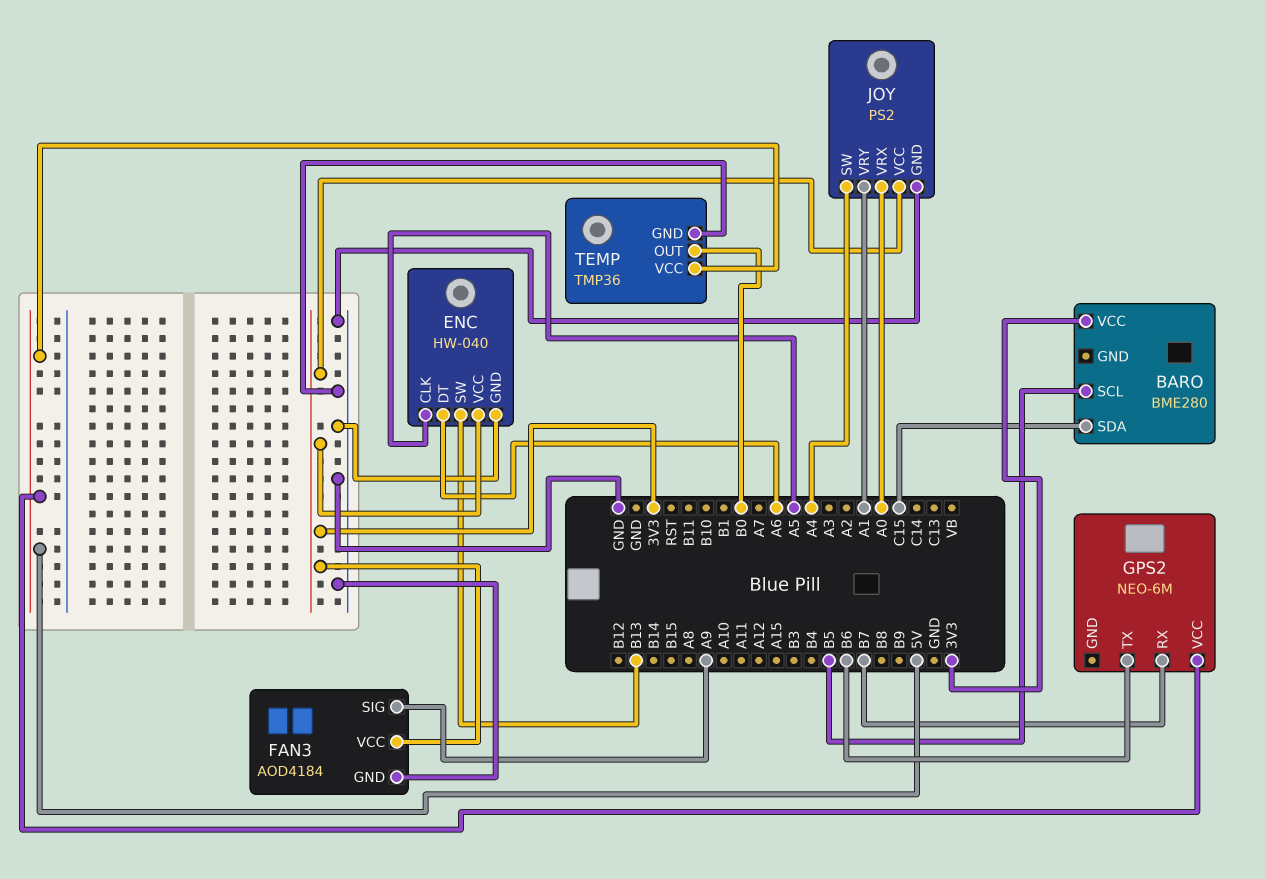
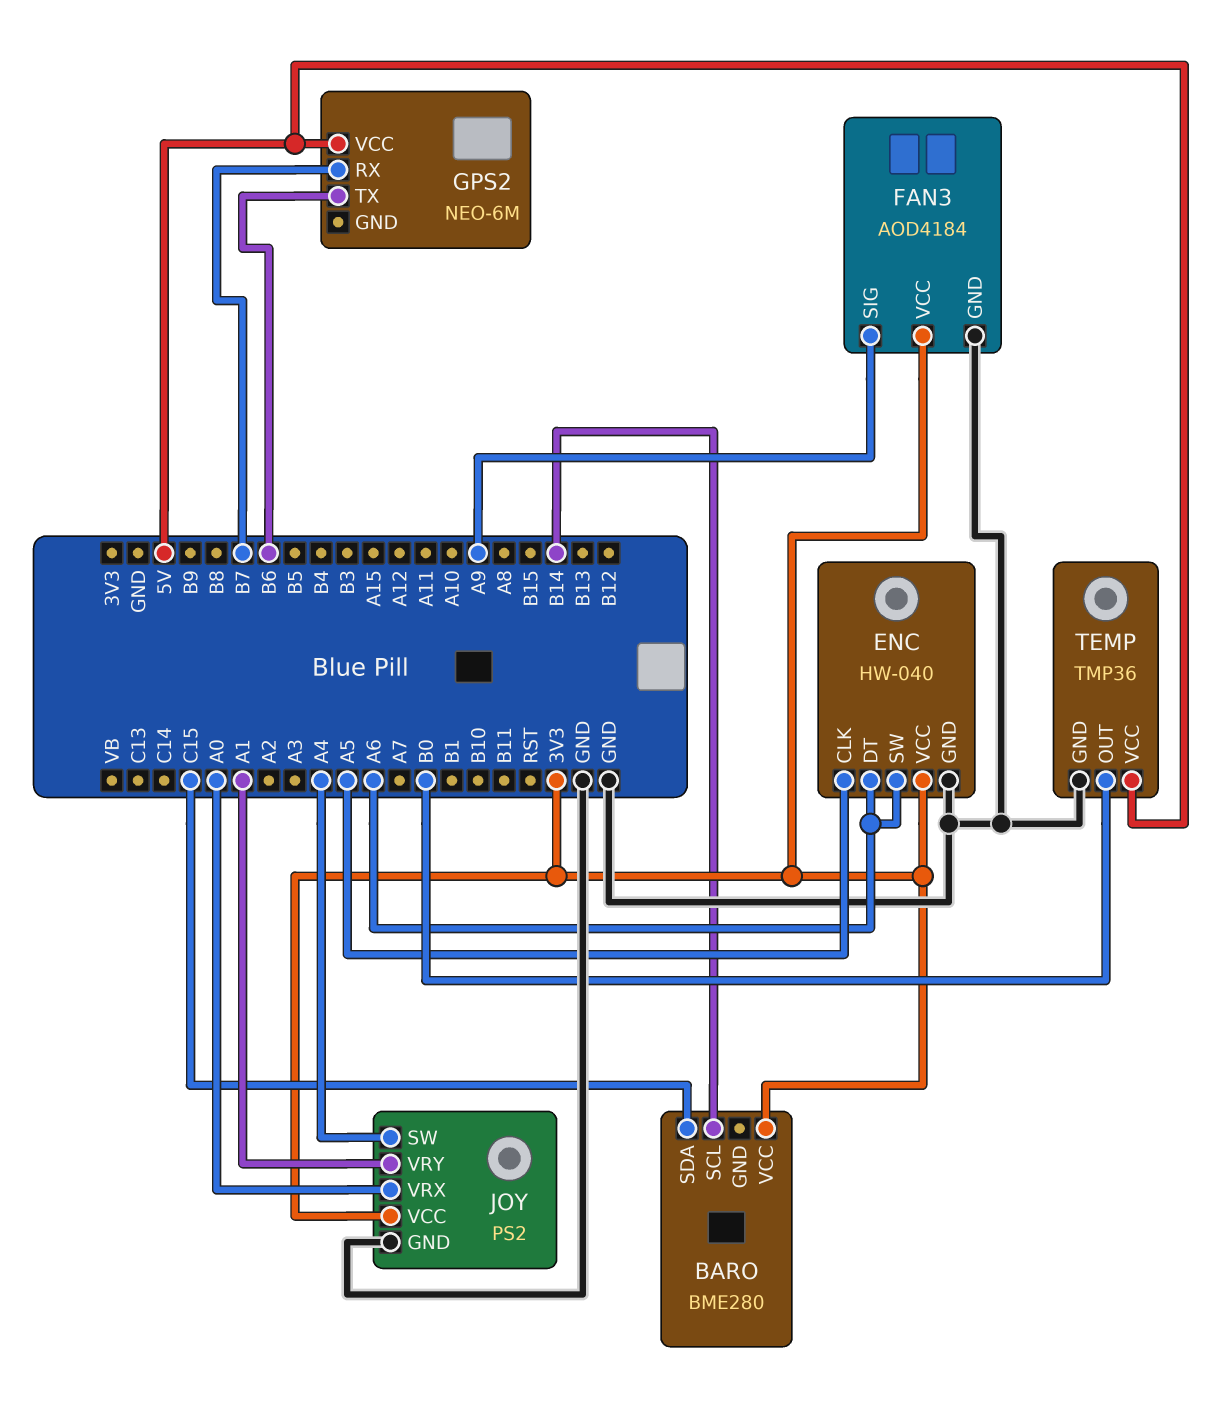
BARO pin SCL: B5 -> B14
ENC pin SW: B13 -> A6

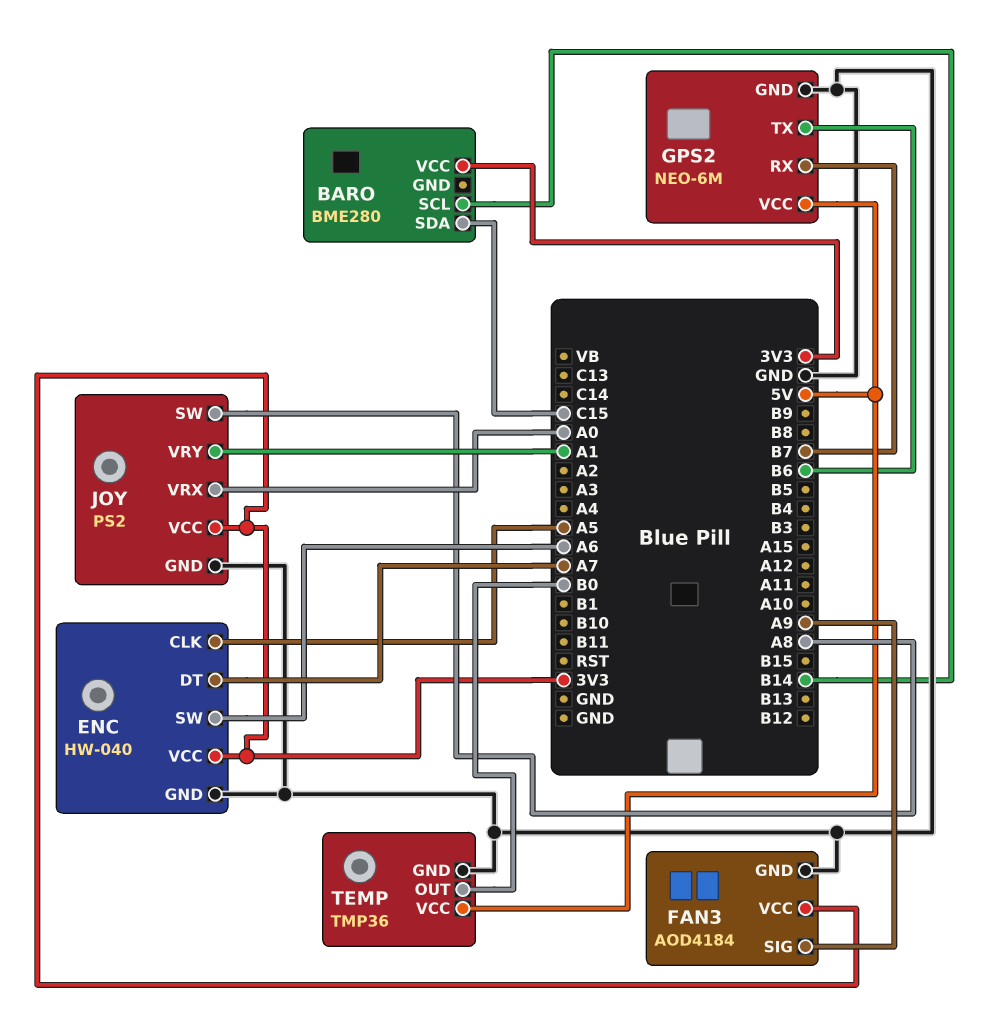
ENC pin DT: A6 -> A7
GPS2 pin GND: none -> GND
JOY pin SW: A4 -> A8

